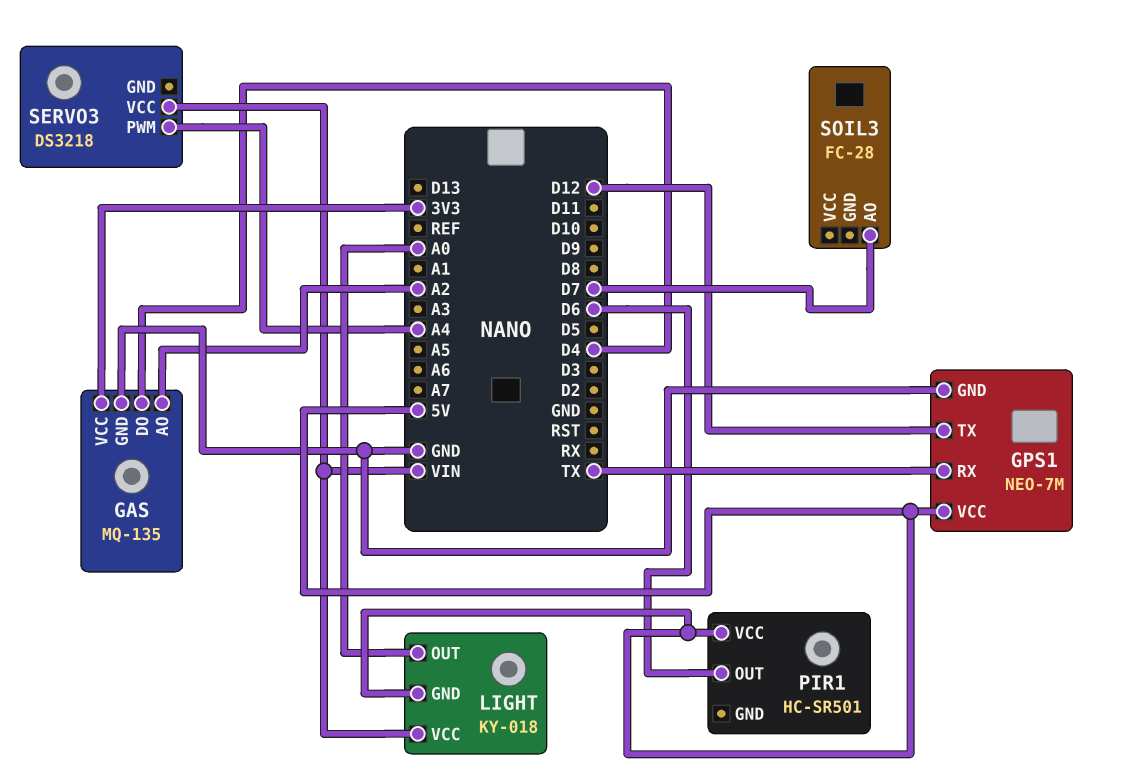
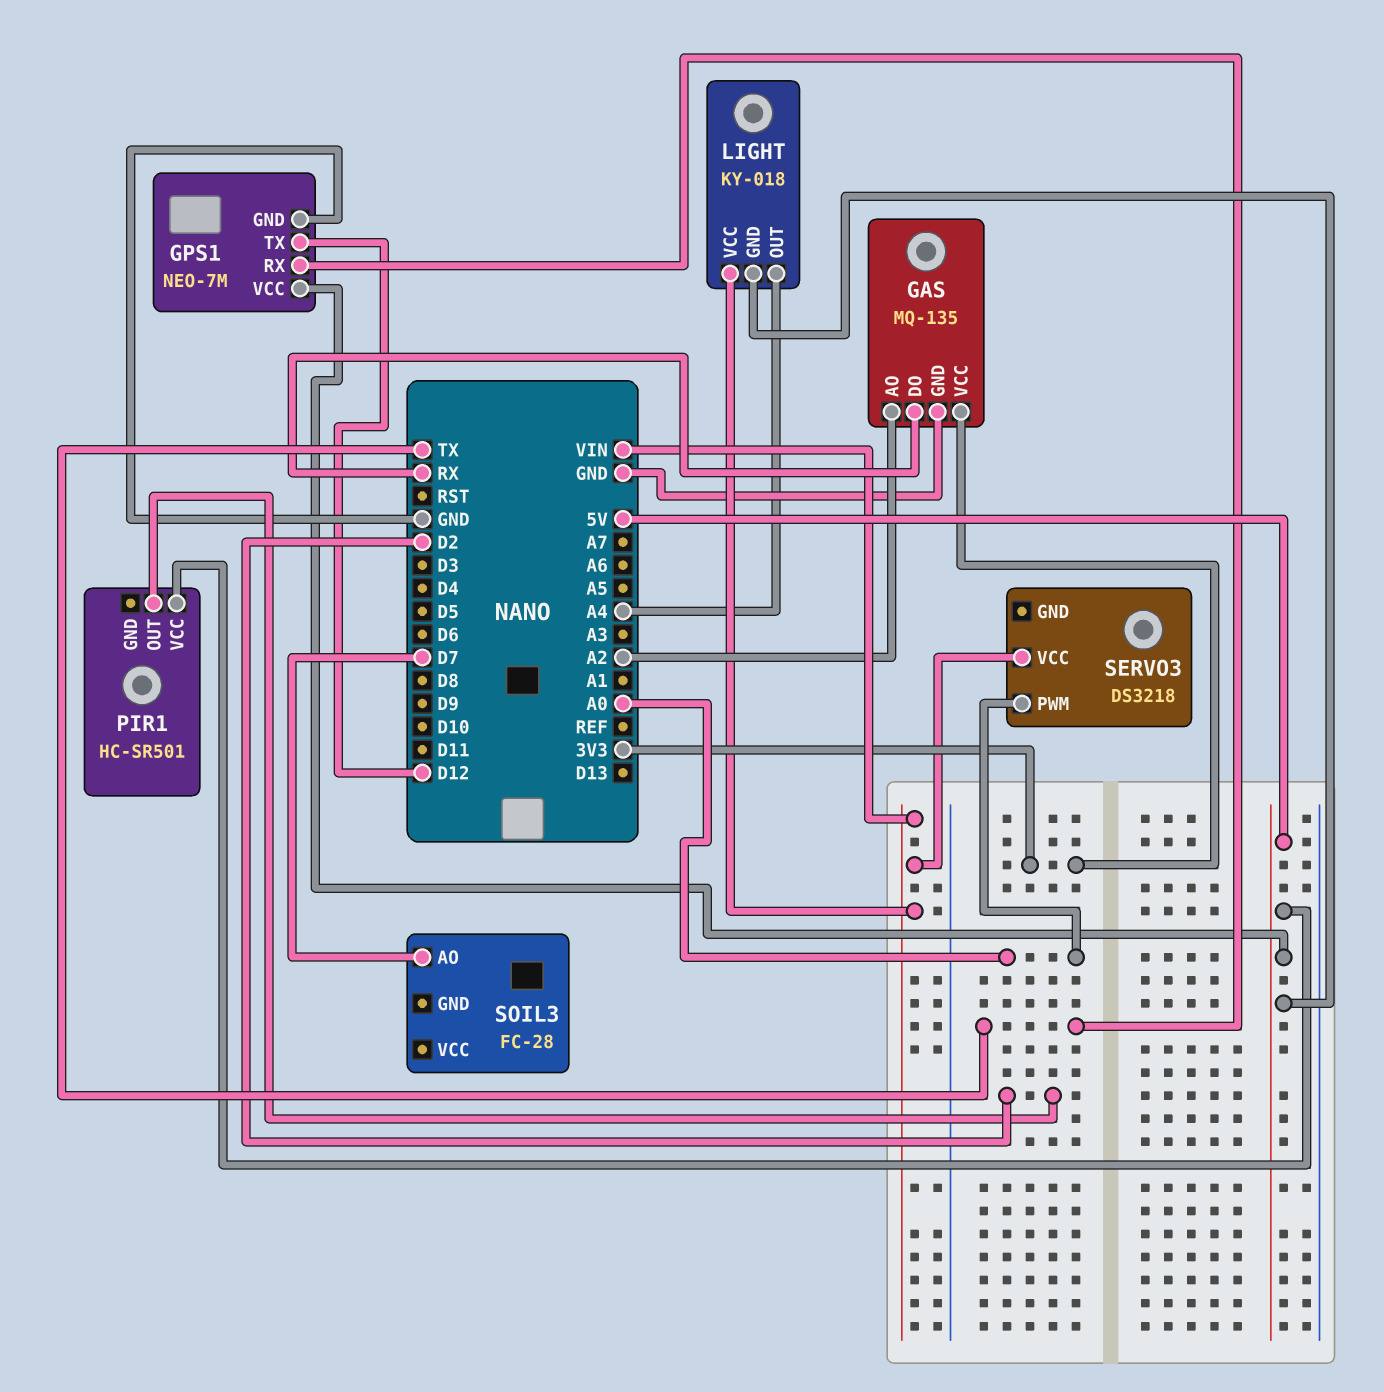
GAS pin DO: D4 -> RX
LIGHT pin OUT: A0 -> A4
PIR1 pin OUT: D6 -> D2
SERVO3 pin PWM: A4 -> A0

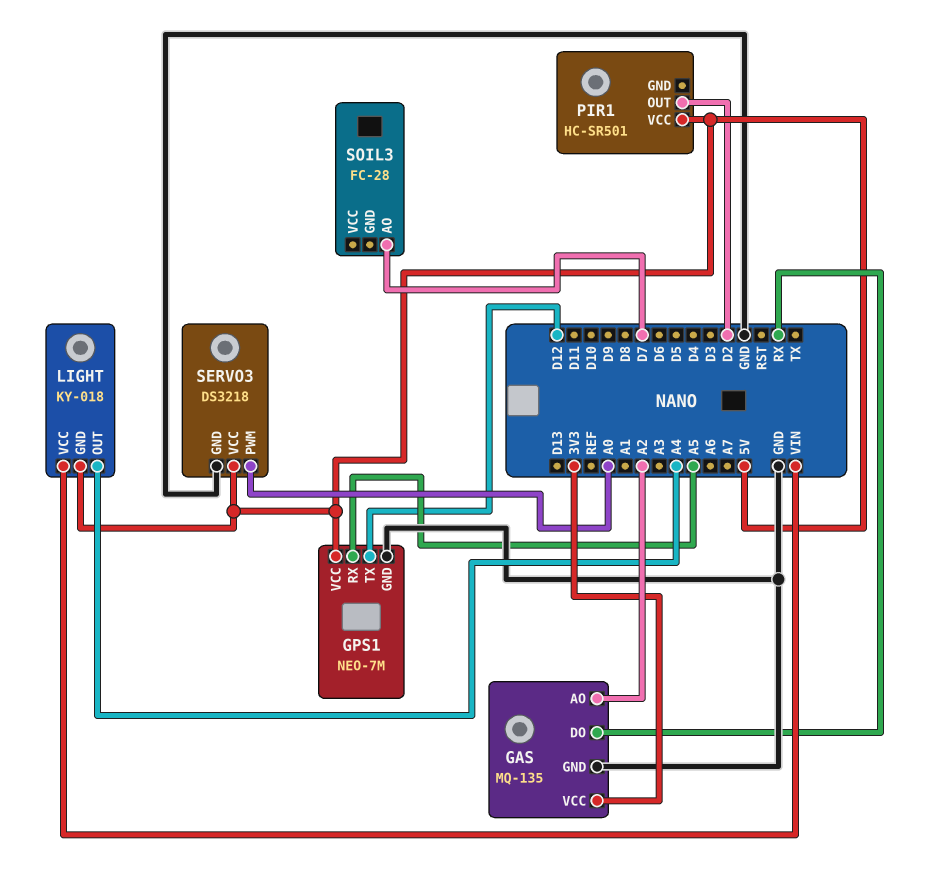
GPS1 pin RX: TX -> A5
SERVO3 pin GND: none -> GND
SERVO3 pin VCC: VIN -> 5V

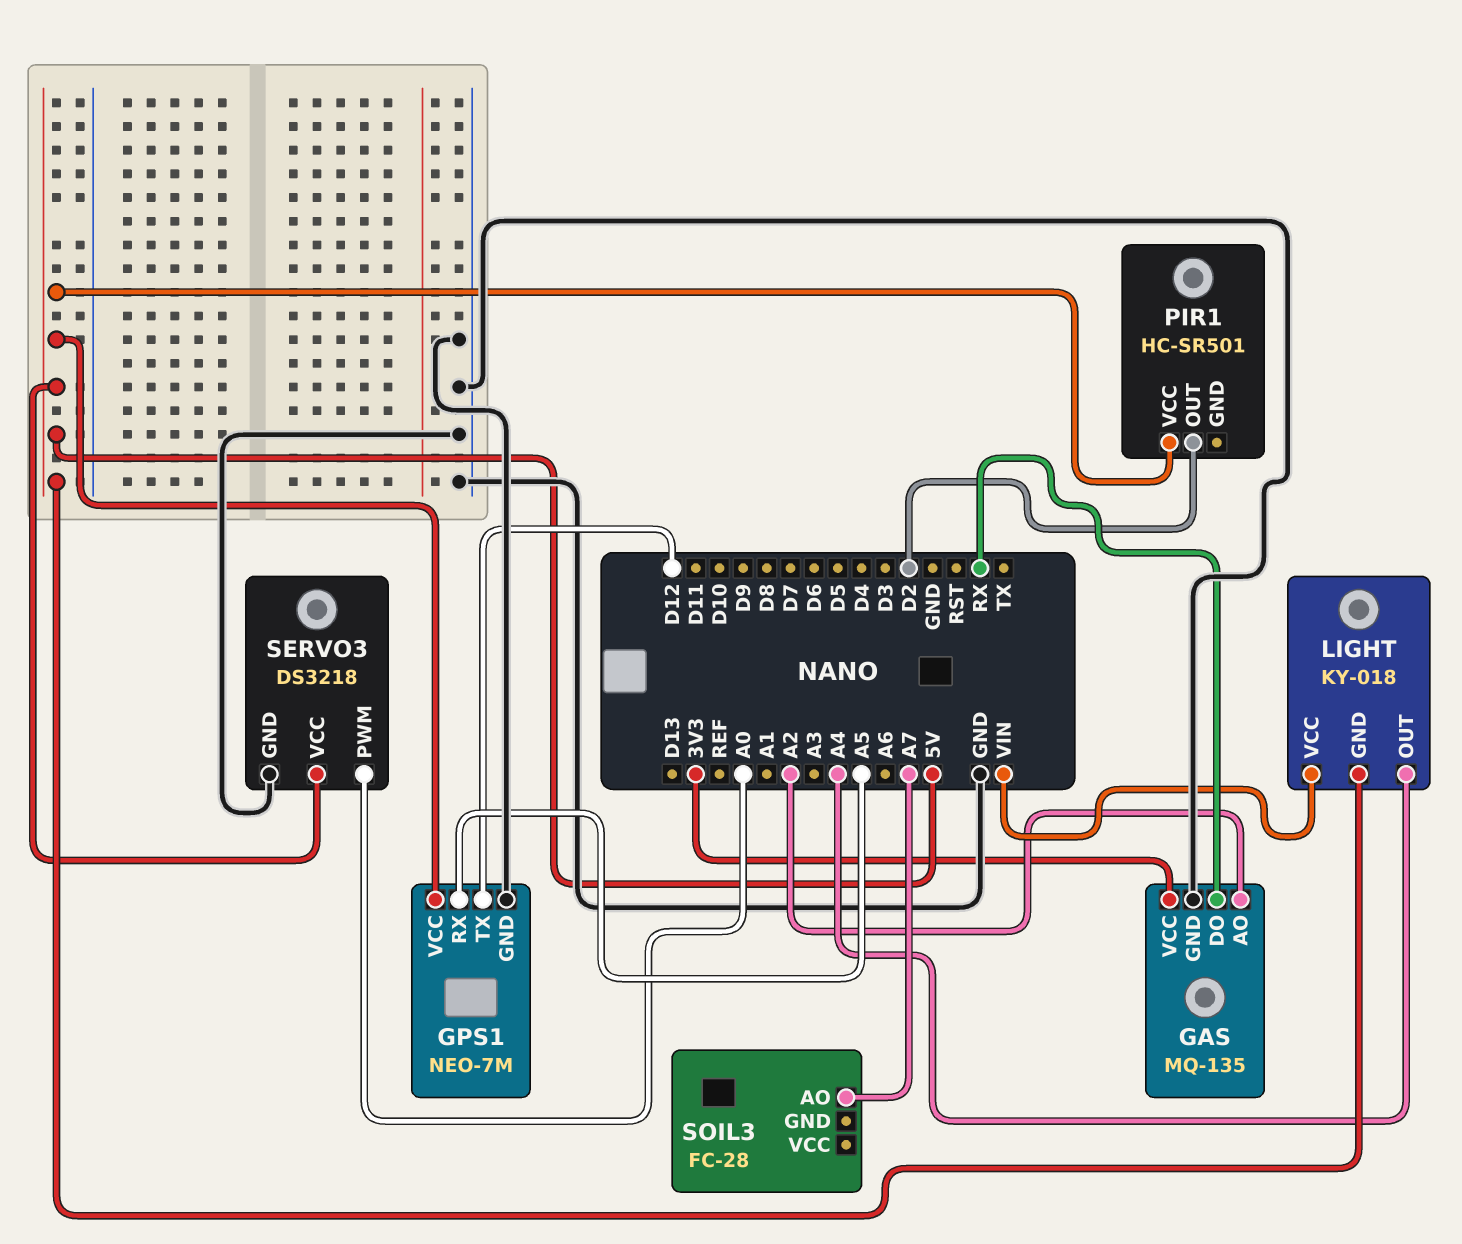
SOIL3 pin AO: D7 -> A7

